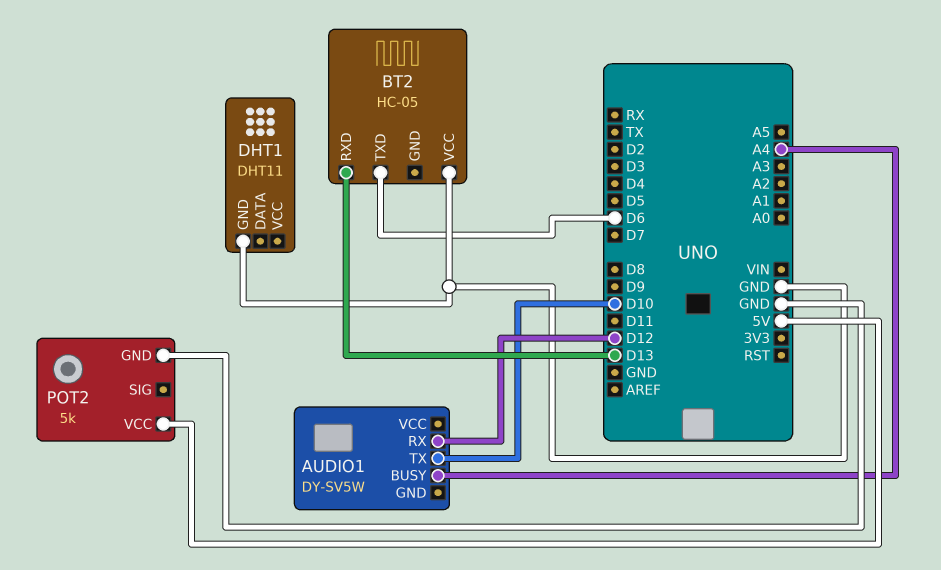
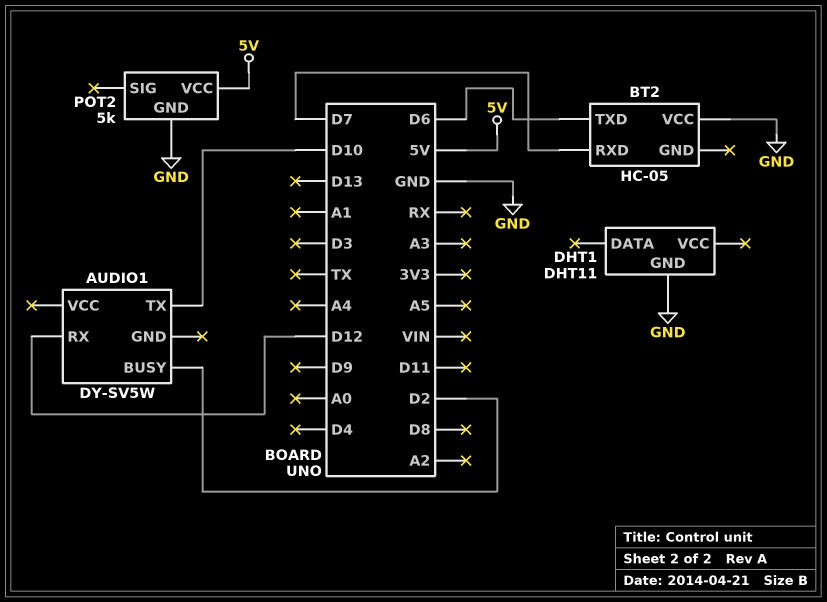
AUDIO1 pin BUSY: A4 -> D2
BT2 pin RXD: D13 -> D7

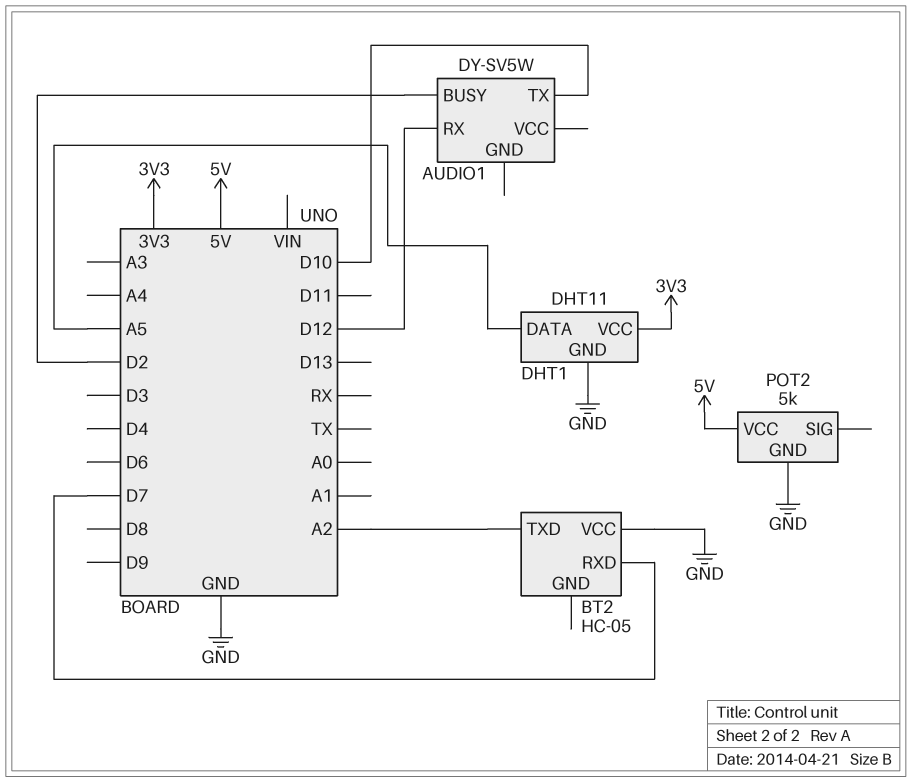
BT2 pin TXD: D6 -> A2
DHT1 pin DATA: none -> A5
DHT1 pin VCC: none -> 3V3

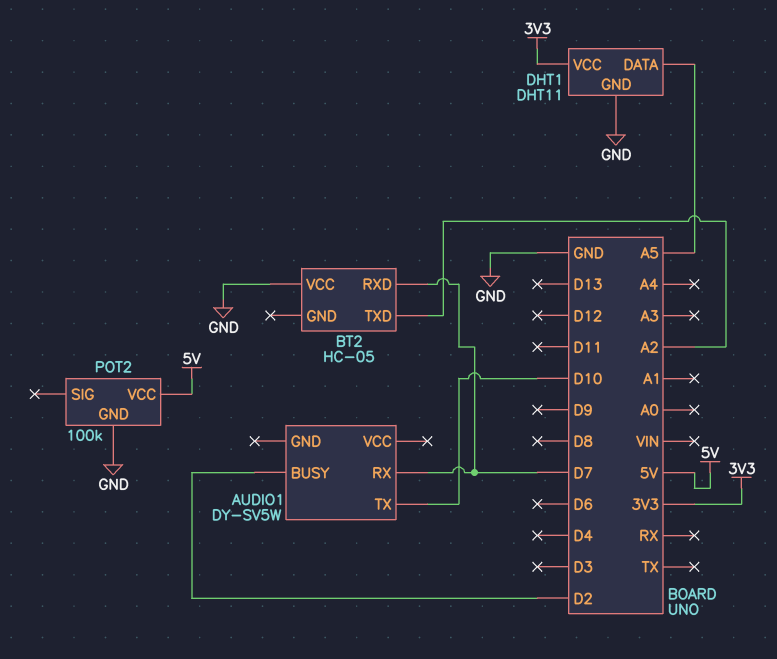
AUDIO1 pin RX: D12 -> D7
POT2: 5k -> 100k

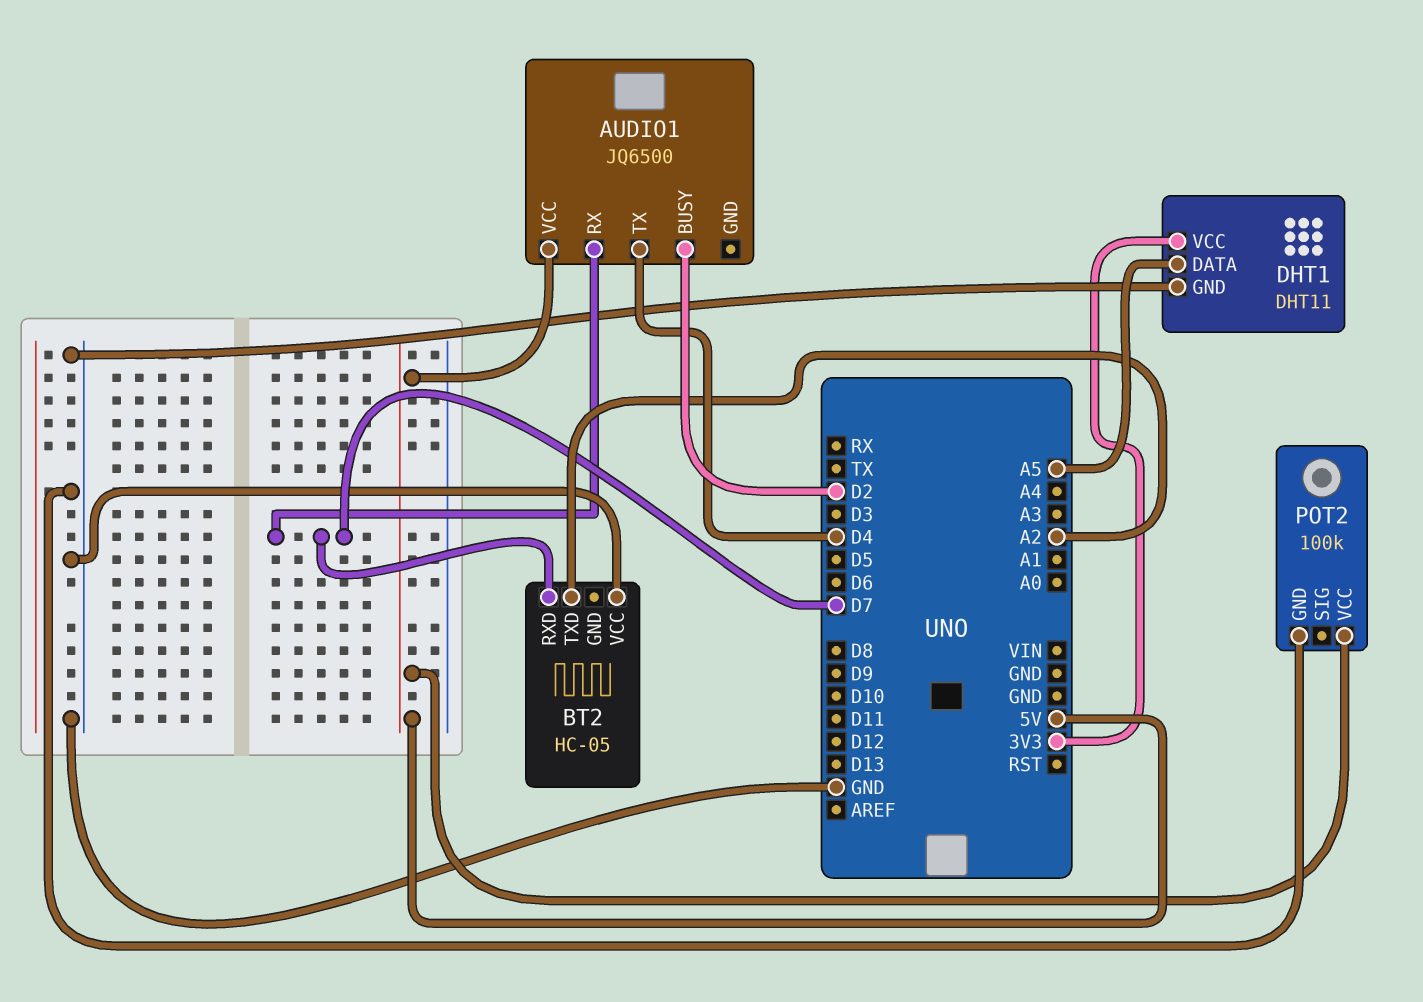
AUDIO1: DY-SV5W -> JQ6500
AUDIO1 pin TX: D10 -> D4
AUDIO1 pin VCC: none -> 5V

